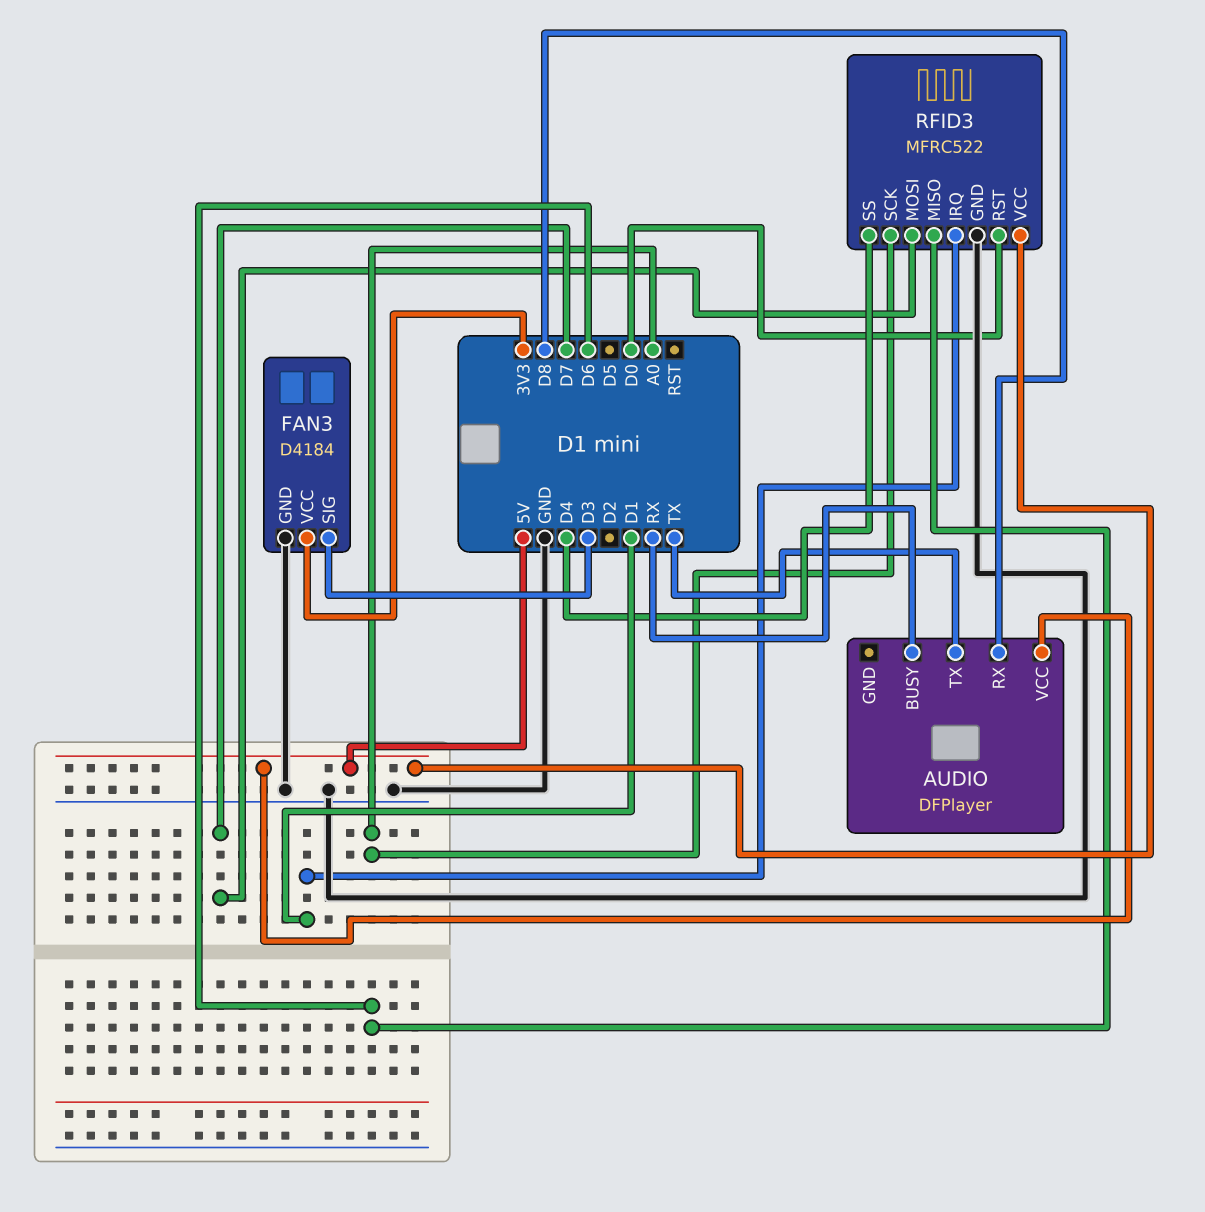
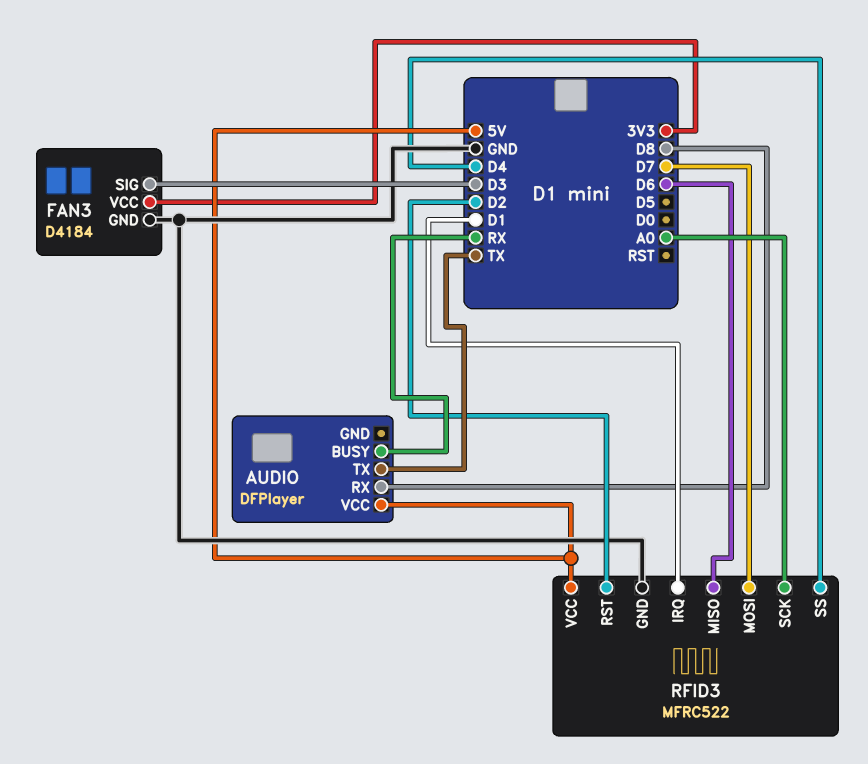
RFID3 pin RST: D0 -> D2

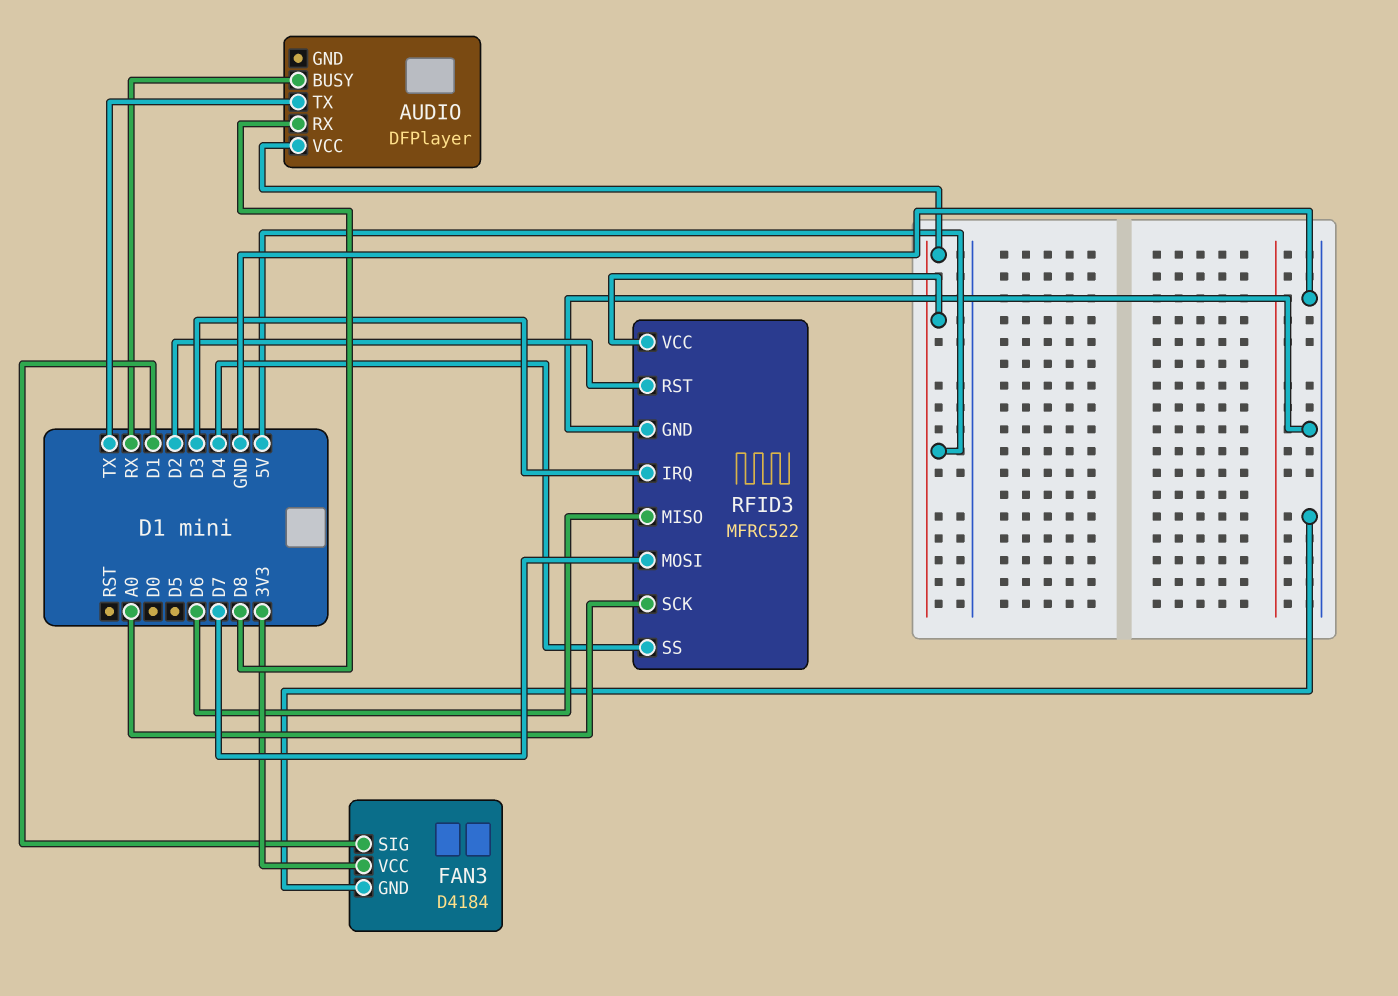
FAN3 pin SIG: D3 -> D1
RFID3 pin IRQ: D1 -> D3

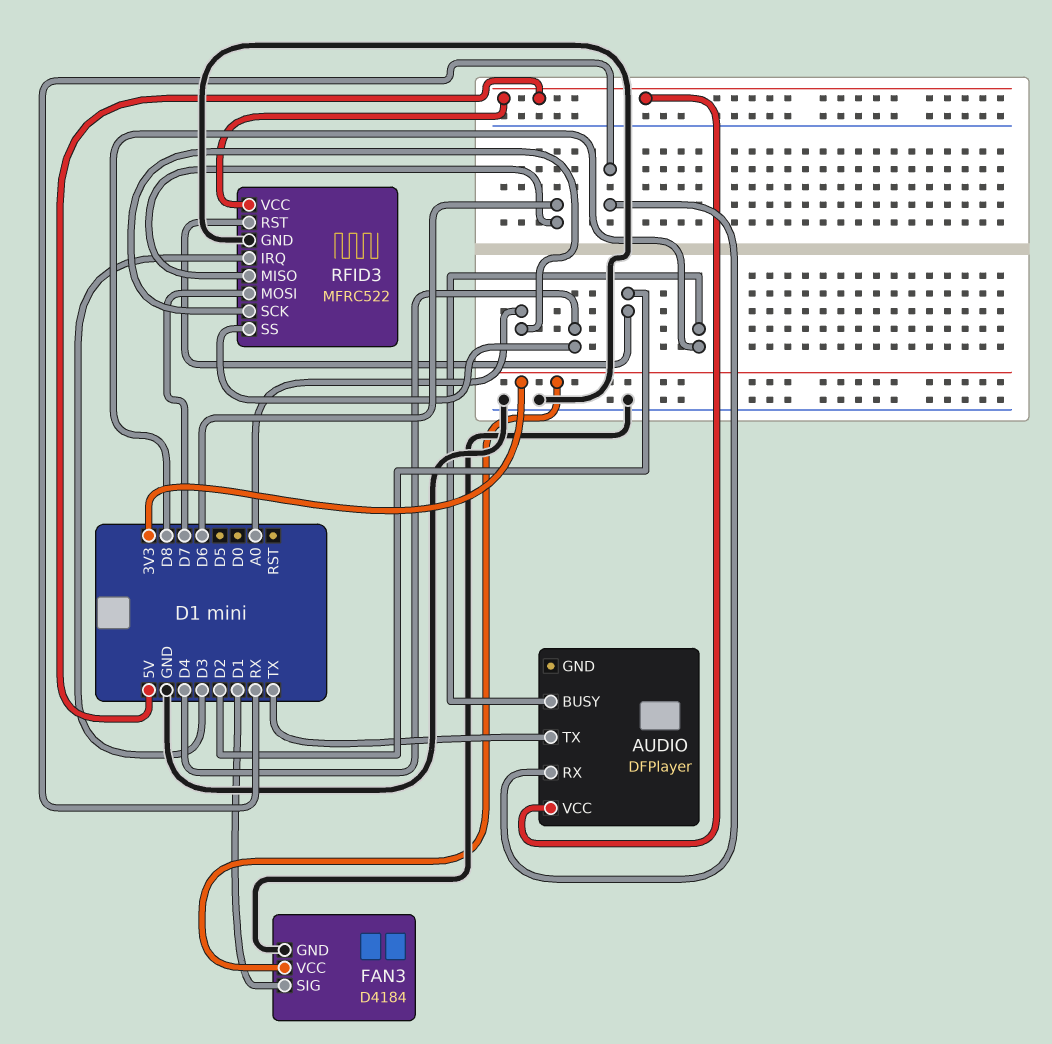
AUDIO pin BUSY: RX -> D8
AUDIO pin RX: D8 -> RX

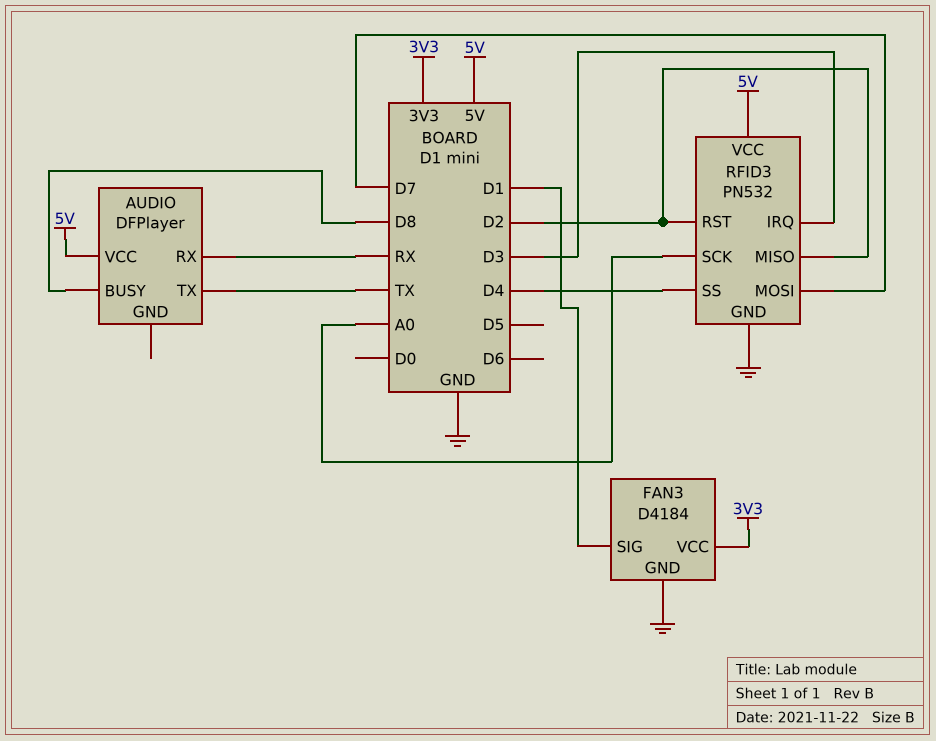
RFID3: MFRC522 -> PN532
RFID3 pin MISO: D6 -> D2

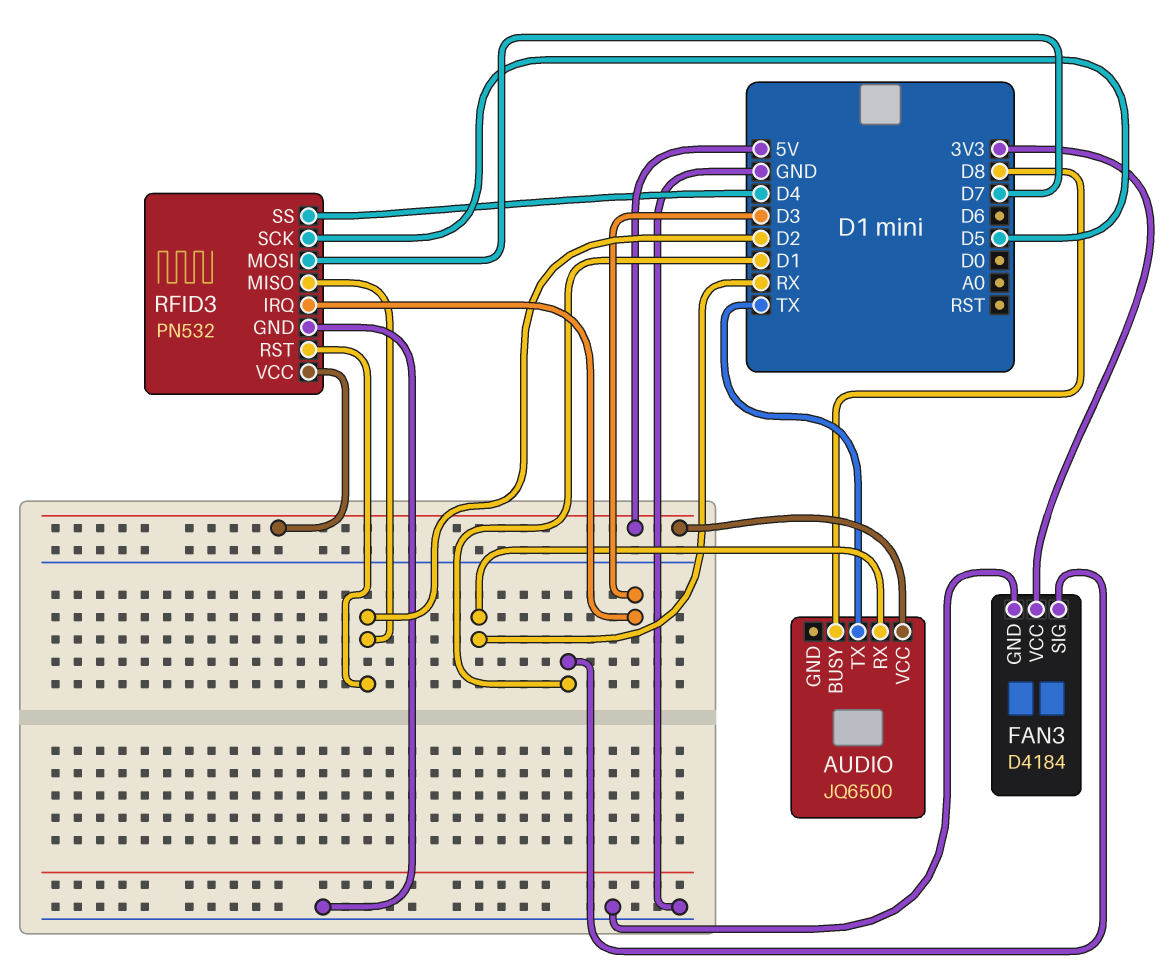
AUDIO: DFPlayer -> JQ6500
RFID3 pin SCK: A0 -> D5

